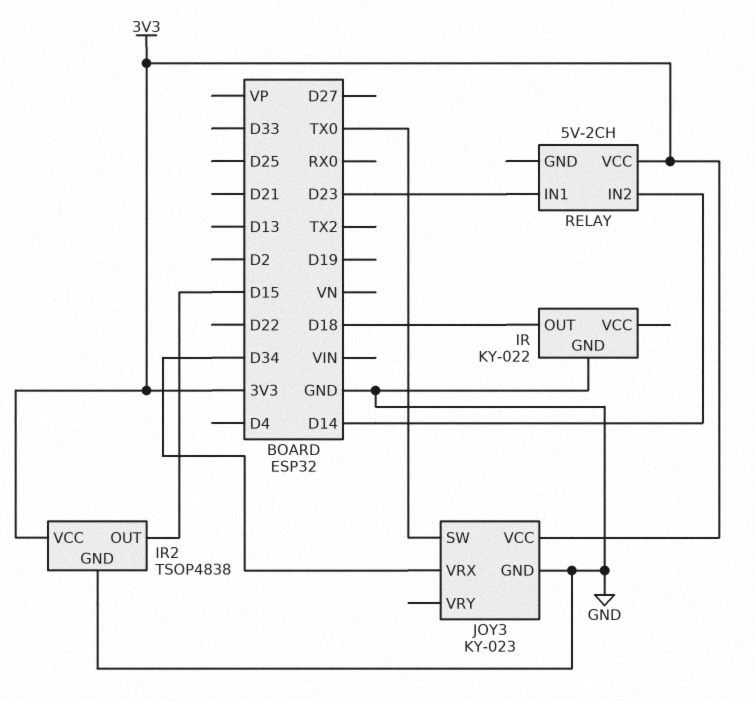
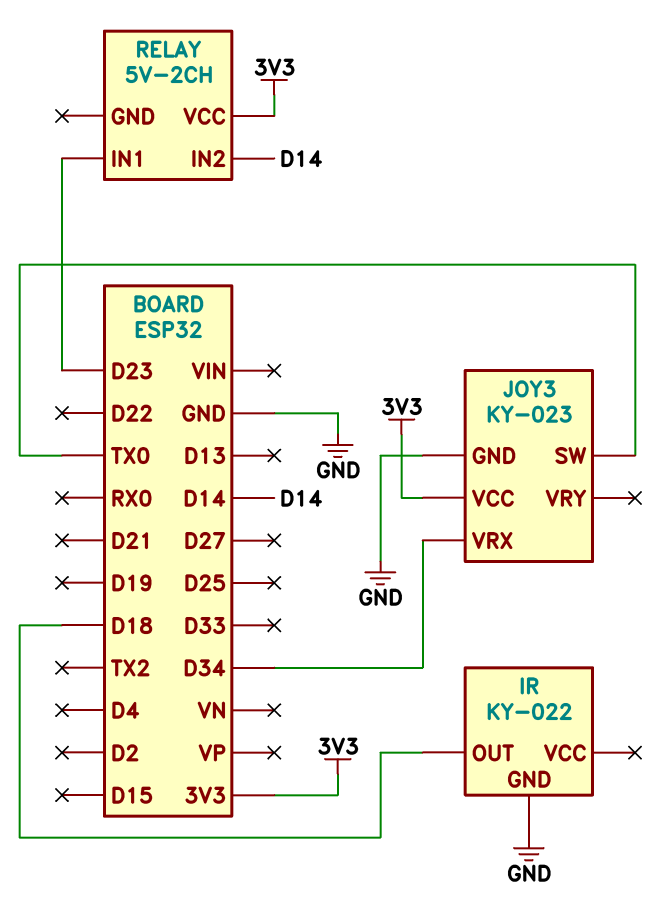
IR2: TSOP4838 -> none
IR2 pin GND: GND -> none
IR2 pin OUT: D15 -> none
IR2 pin VCC: 3V3 -> none

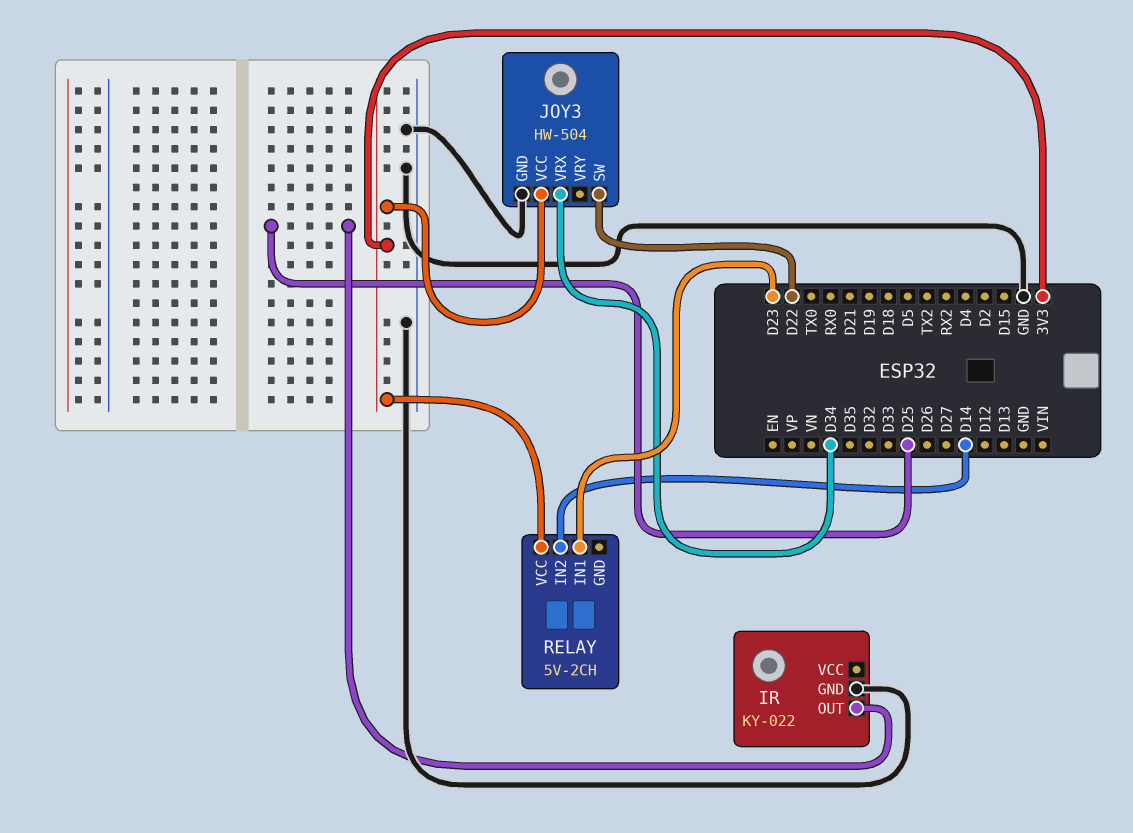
IR pin OUT: D18 -> D25
JOY3: KY-023 -> HW-504
JOY3 pin SW: TX0 -> D22

